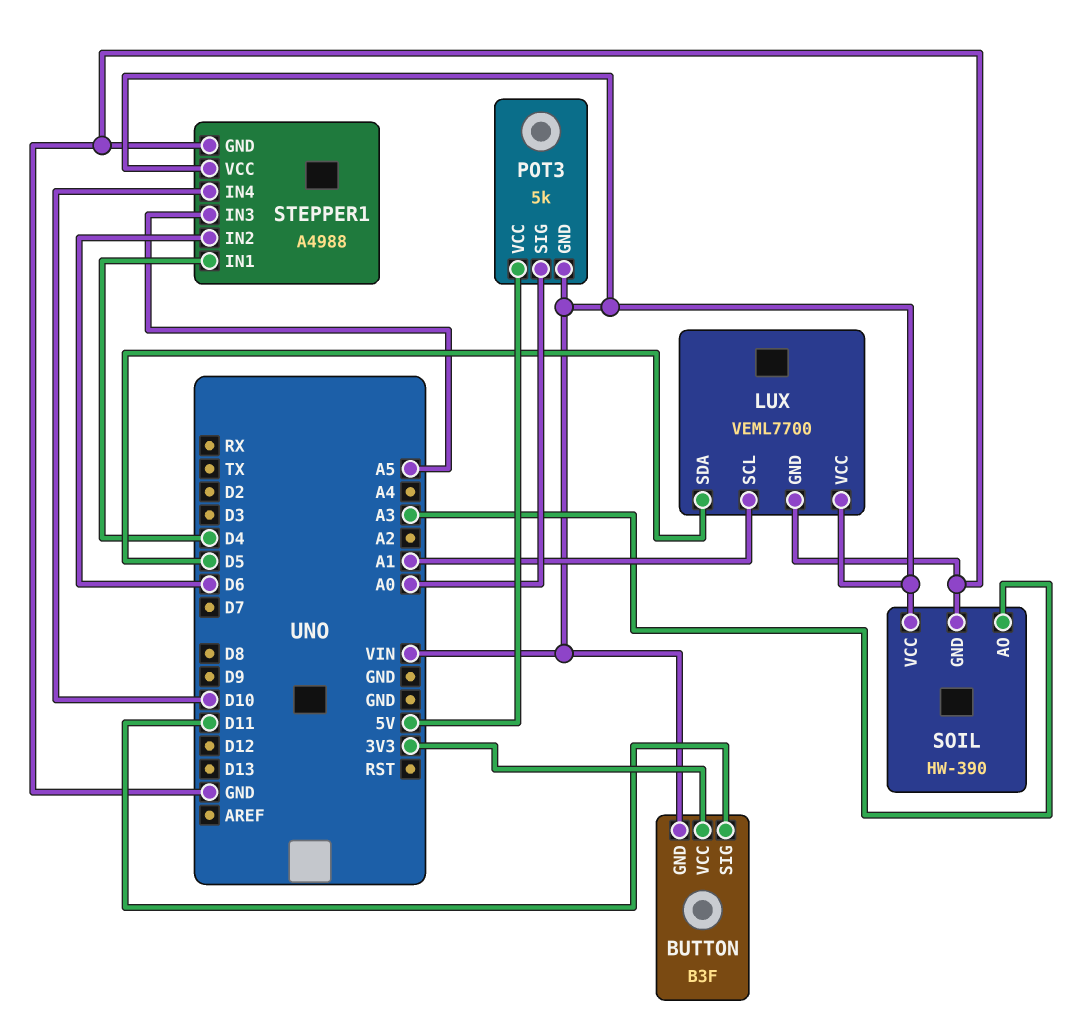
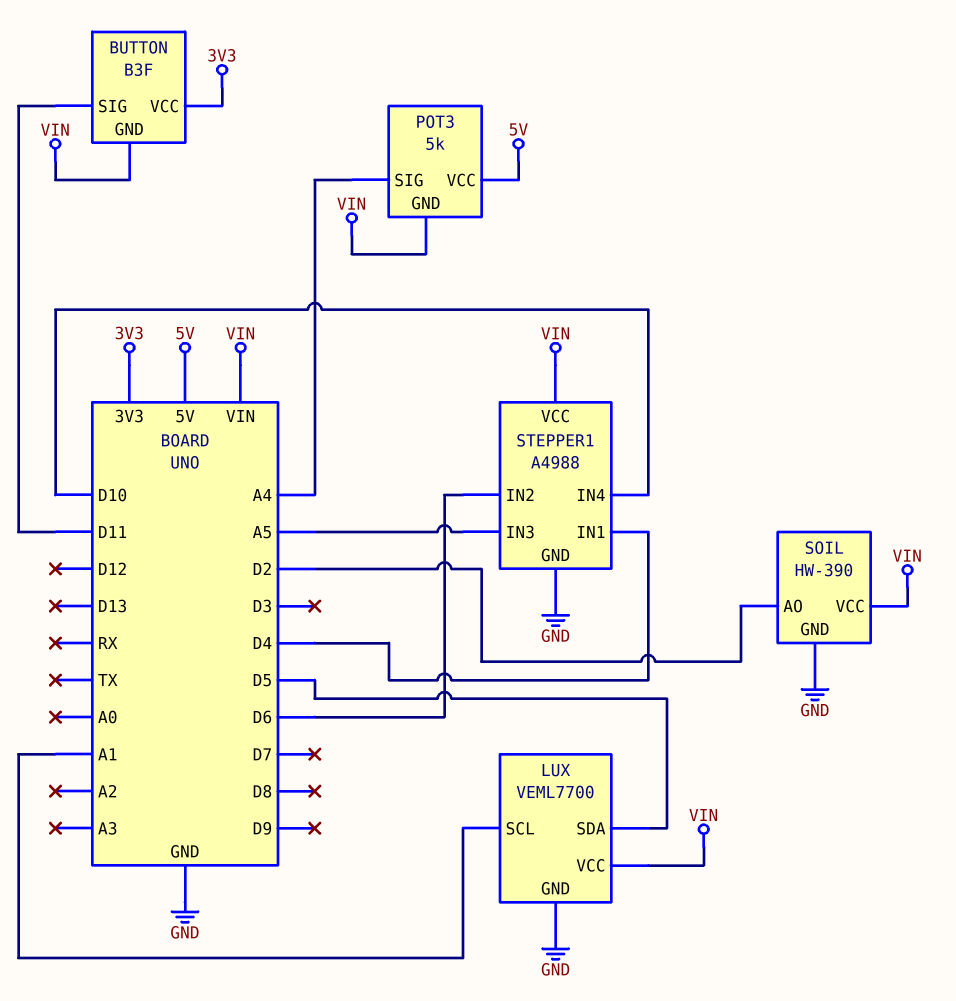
POT3 pin SIG: A0 -> A4
SOIL pin AO: A3 -> D2

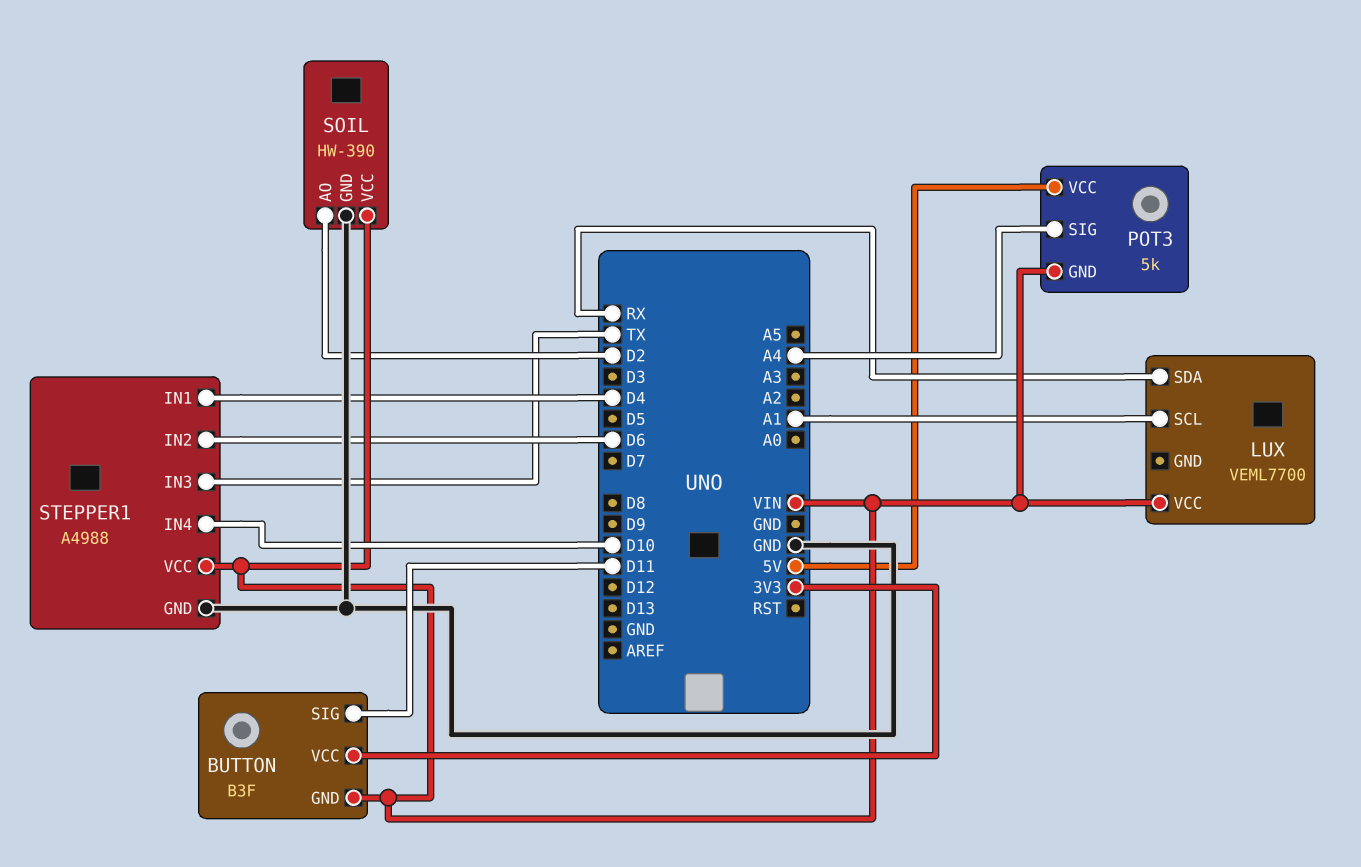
LUX pin GND: GND -> none
LUX pin SDA: D5 -> RX
STEPPER1 pin IN3: A5 -> TX

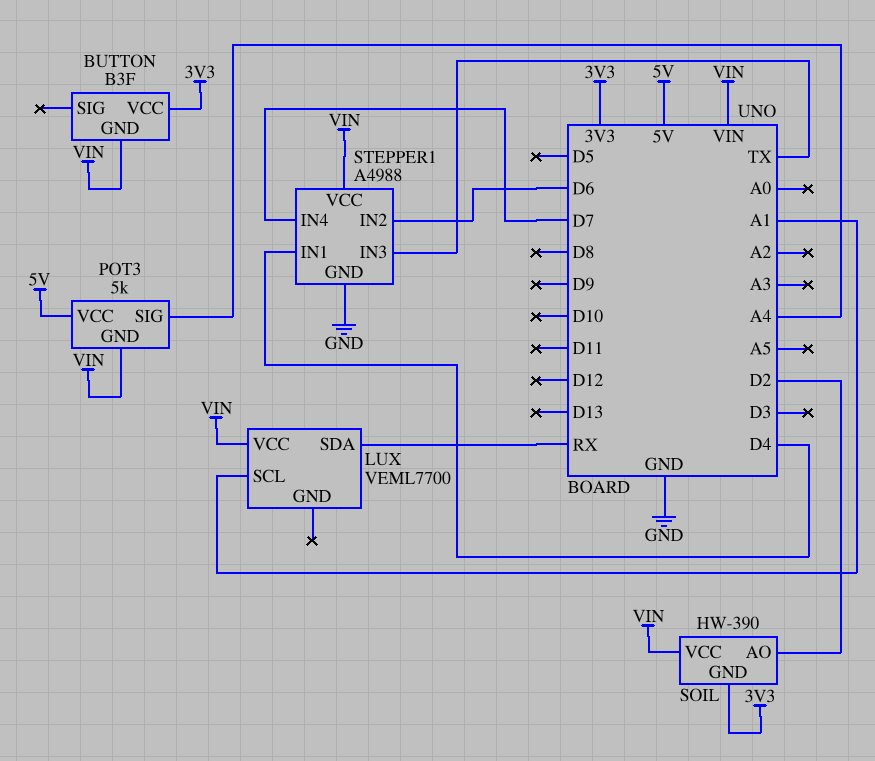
BUTTON pin SIG: D11 -> none
SOIL pin GND: GND -> 3V3
STEPPER1 pin IN4: D10 -> D7

